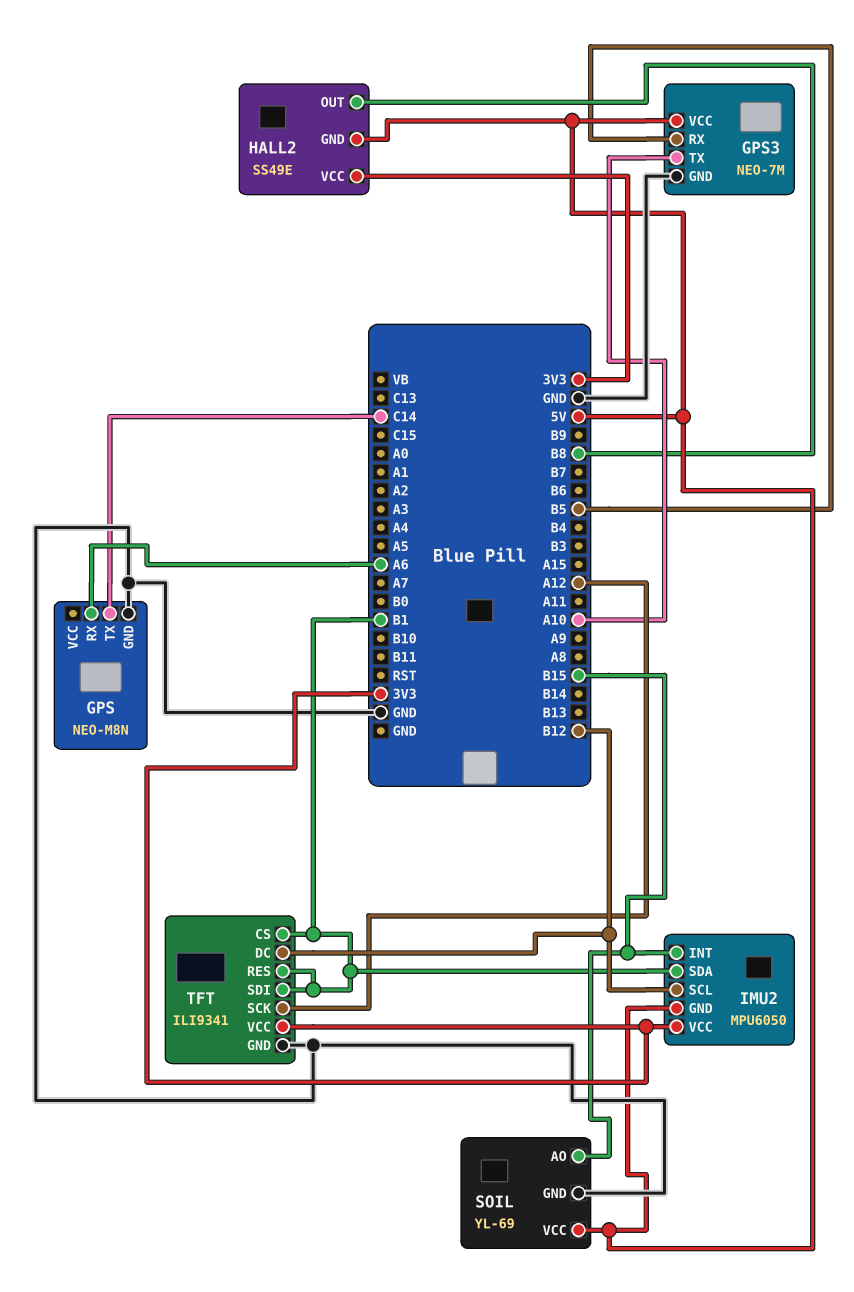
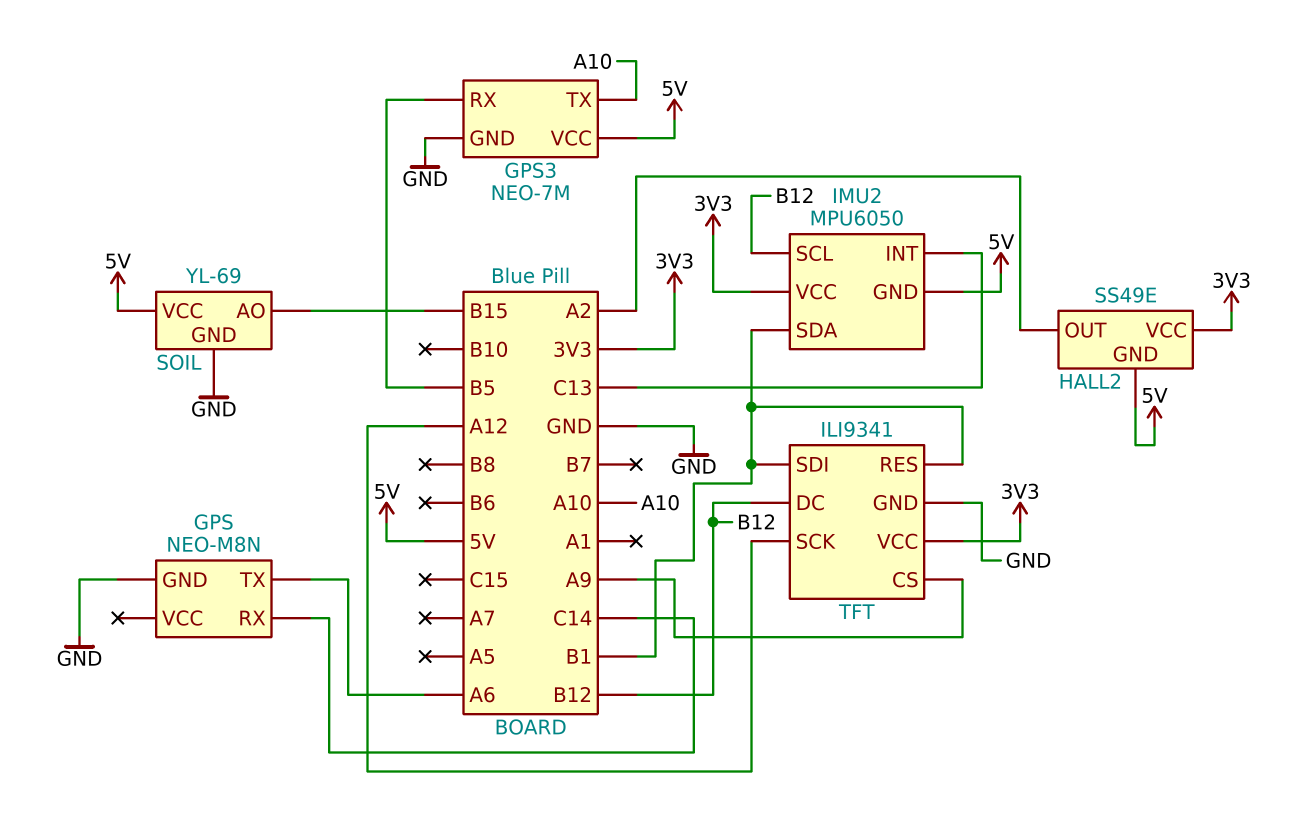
GPS pin RX: A6 -> C14
GPS pin TX: C14 -> A6
HALL2 pin OUT: B8 -> A2
IMU2 pin INT: B15 -> C13
TFT pin CS: B1 -> A9

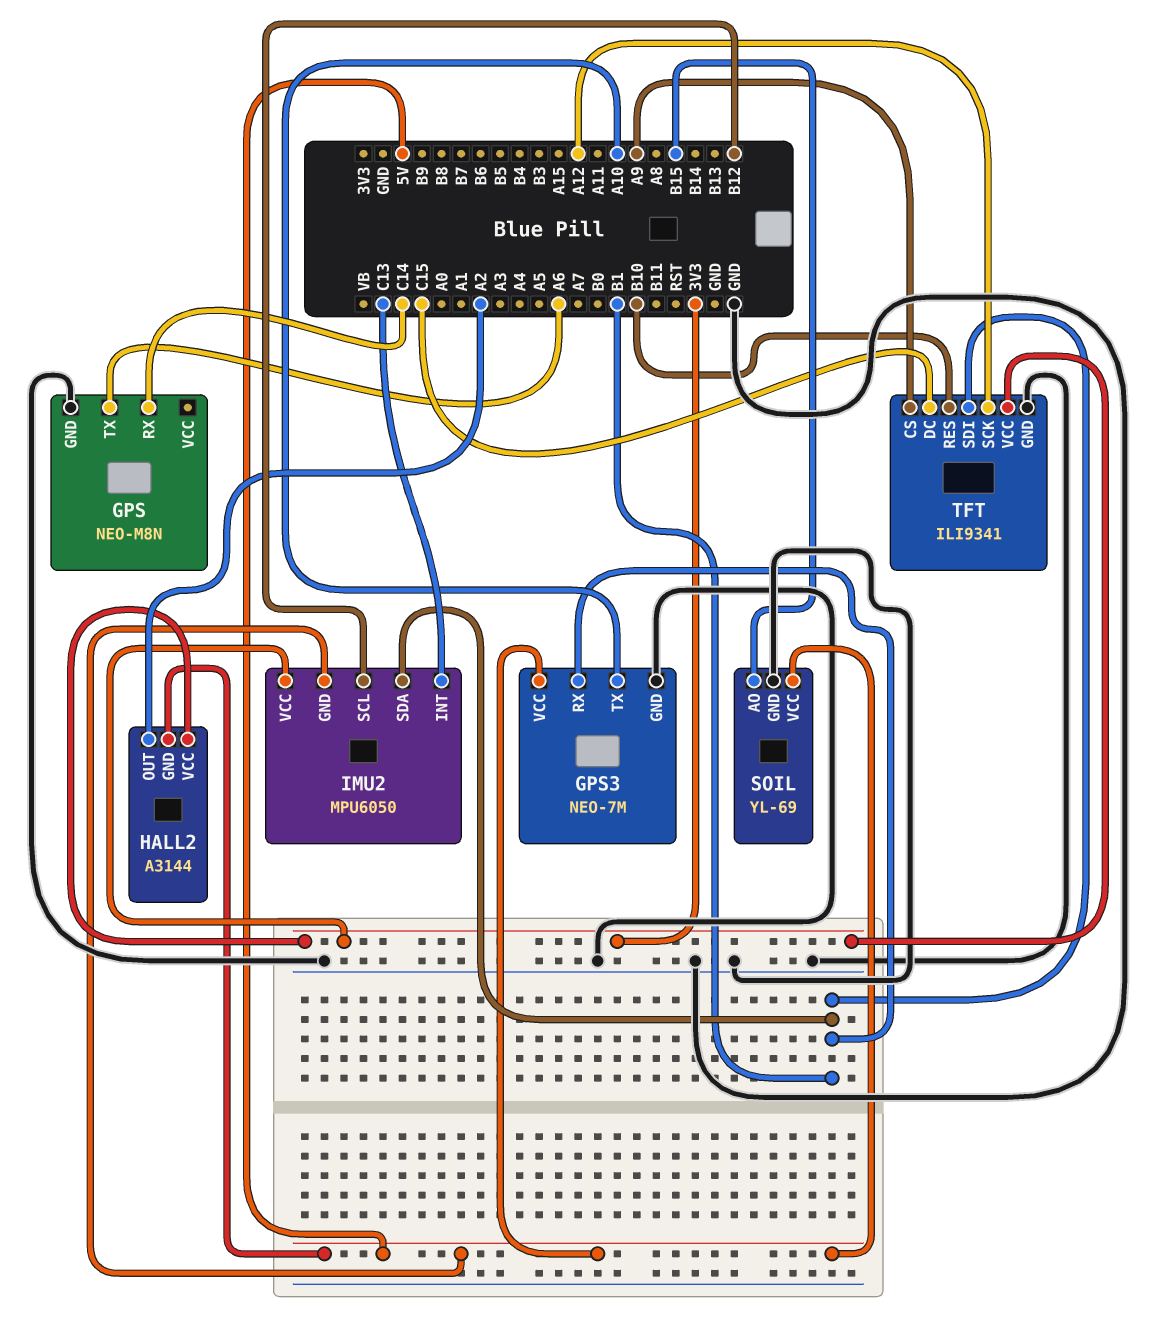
GPS3 pin RX: B5 -> B1
HALL2: SS49E -> A3144
TFT pin DC: B12 -> C15
TFT pin RES: B1 -> B10

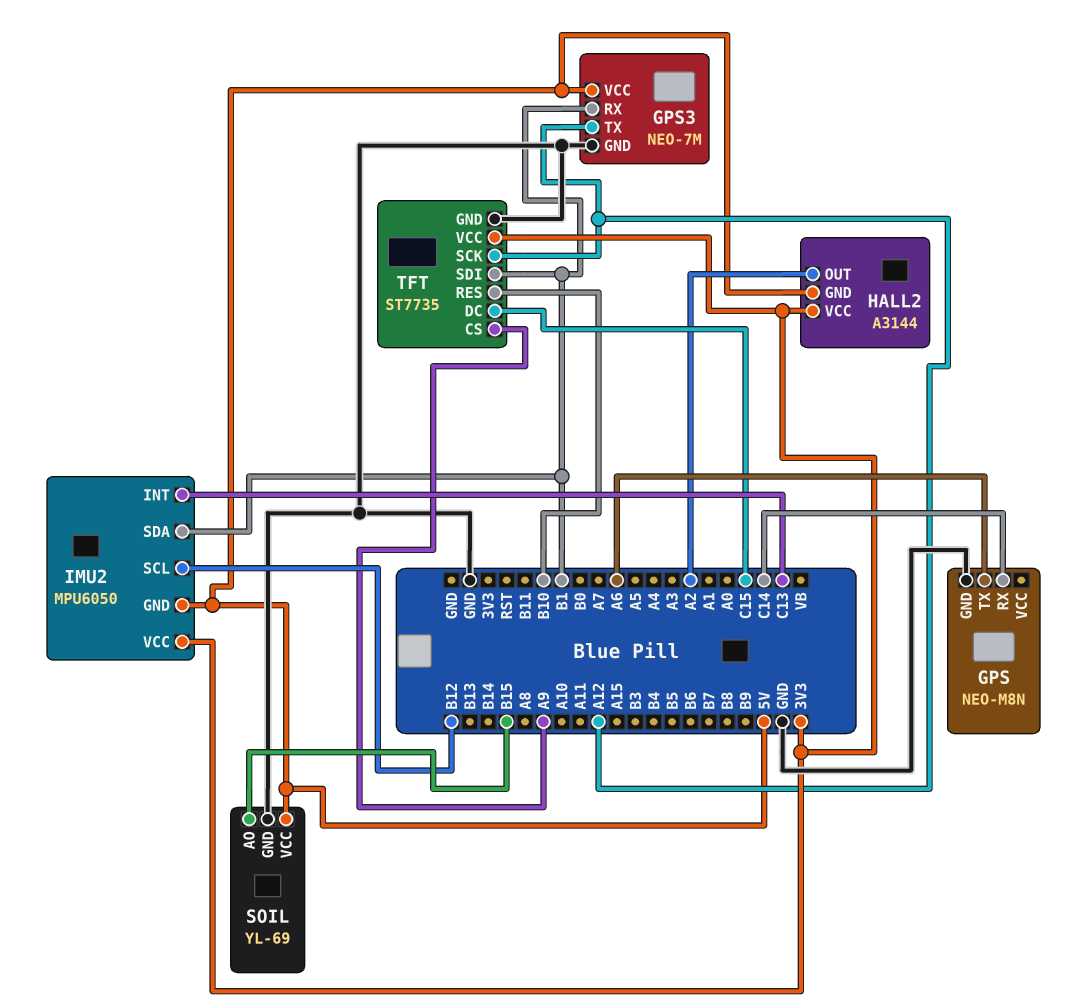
GPS3 pin TX: A10 -> A12
TFT: ILI9341 -> ST7735

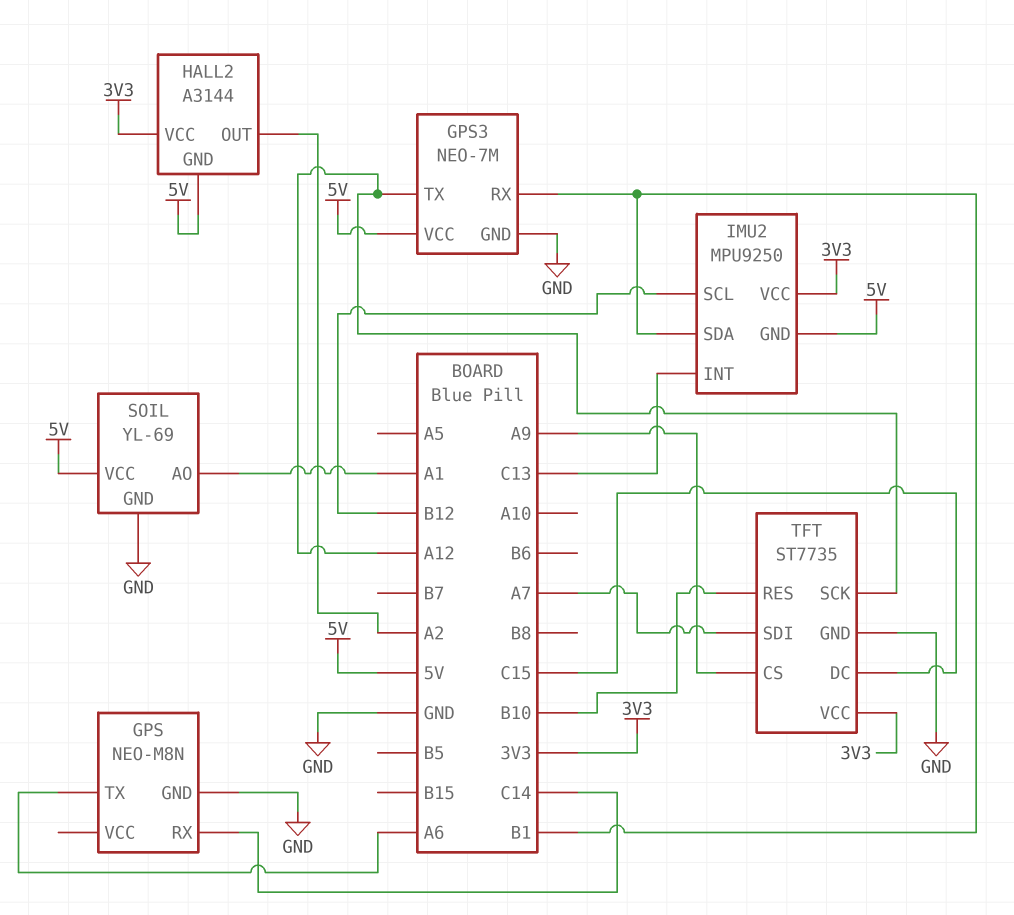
IMU2: MPU6050 -> MPU9250
SOIL pin AO: B15 -> A1
TFT pin SDI: B1 -> A7

